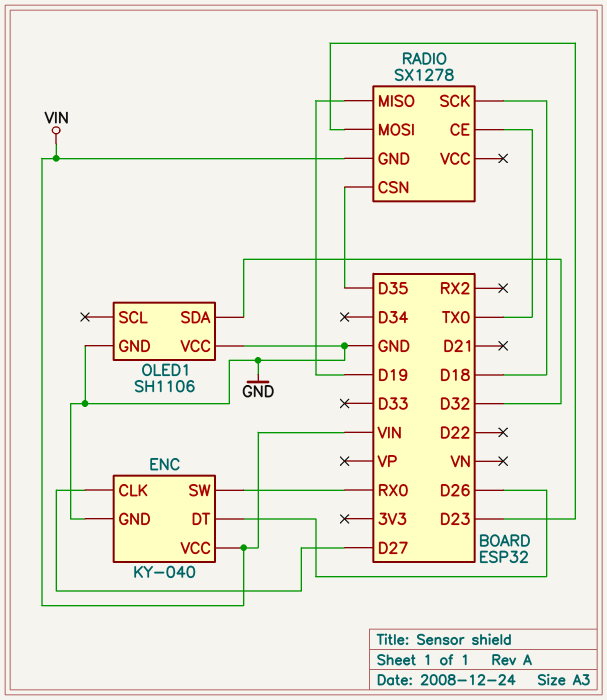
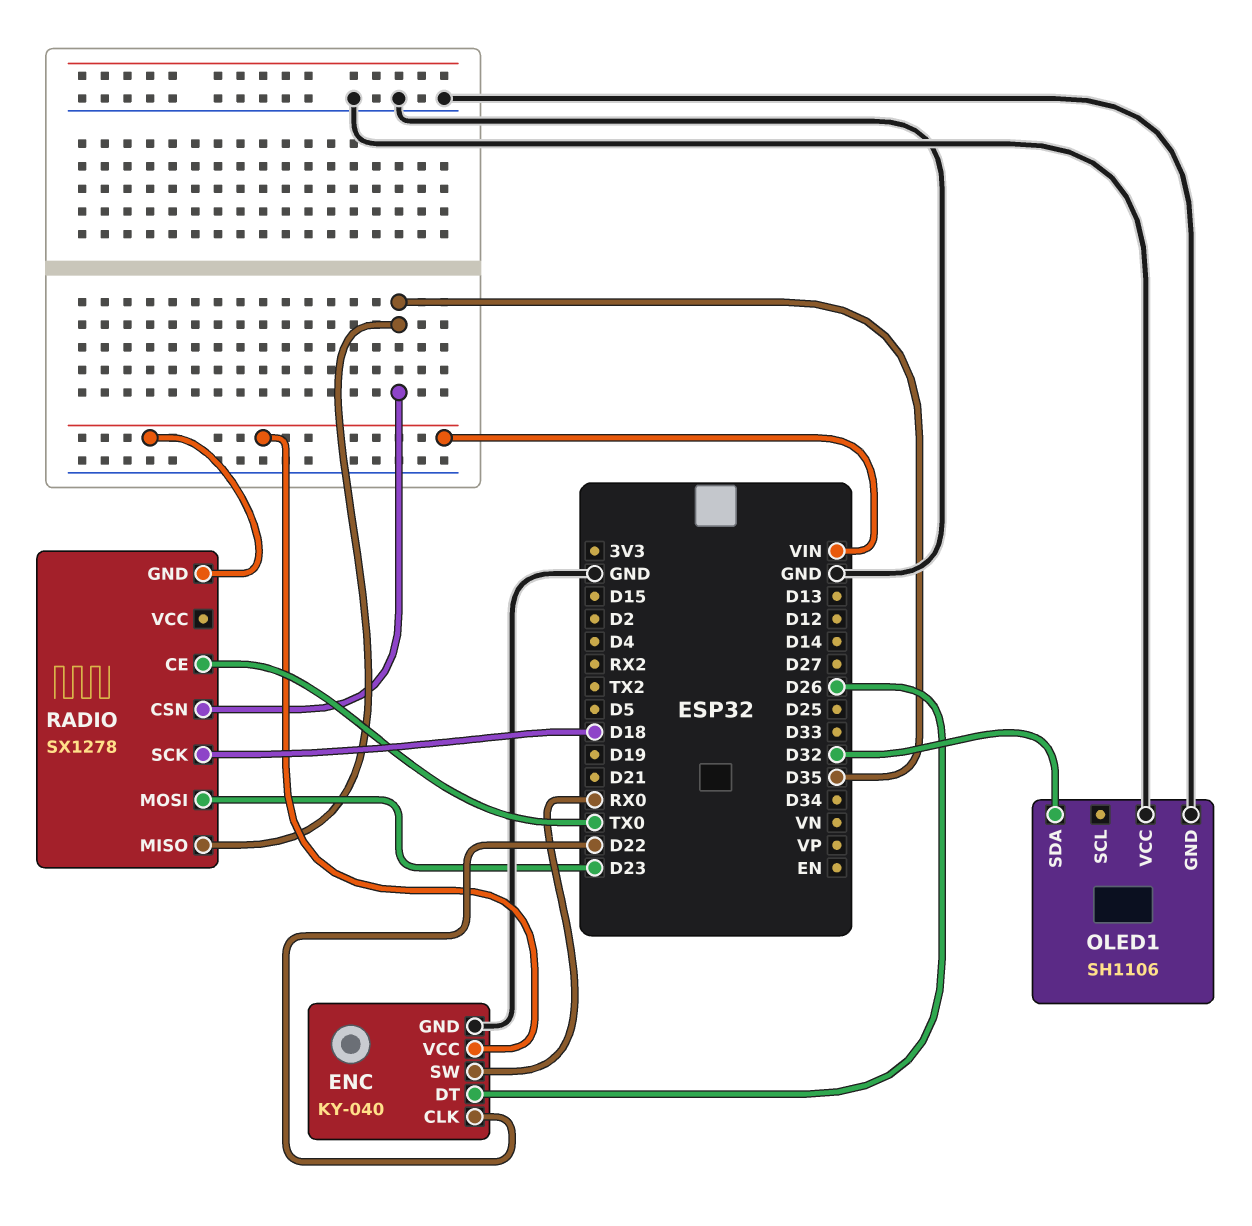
ENC pin CLK: D27 -> D22
RADIO pin MISO: D19 -> D35

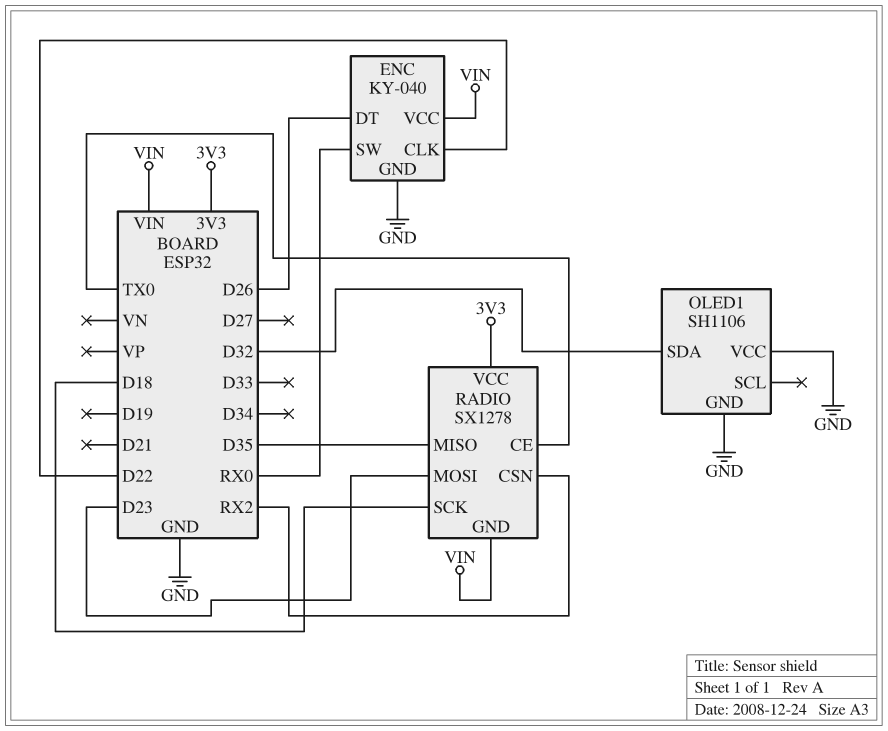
RADIO pin CSN: D35 -> RX2
RADIO pin VCC: none -> 3V3

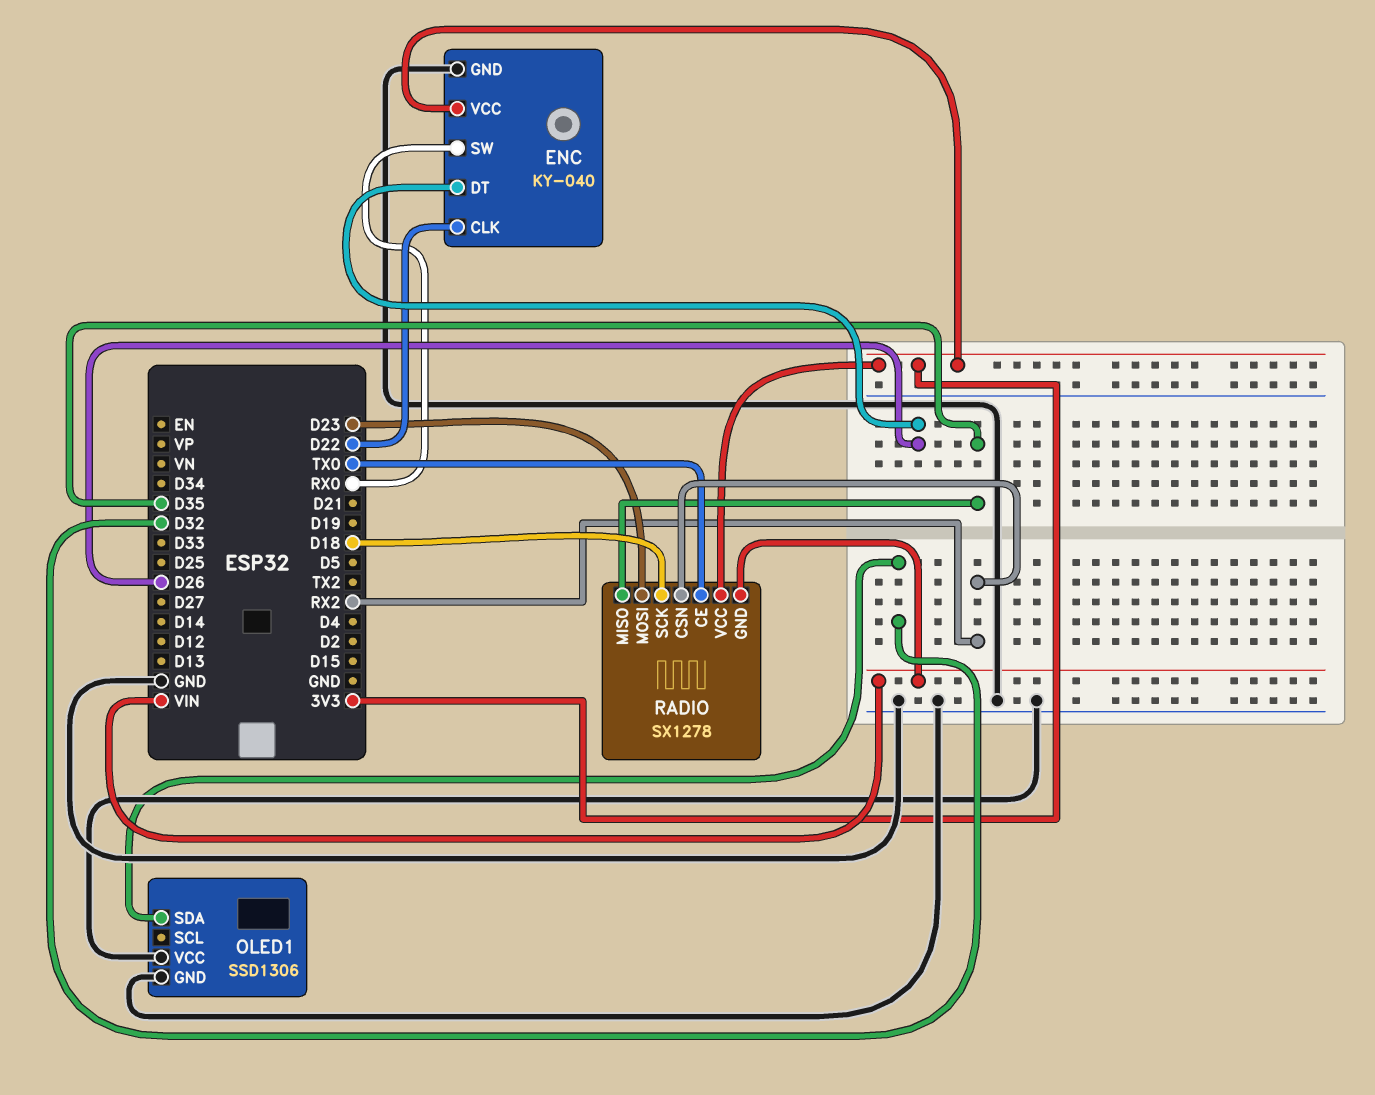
ENC pin VCC: VIN -> 3V3
OLED1: SH1106 -> SSD1306

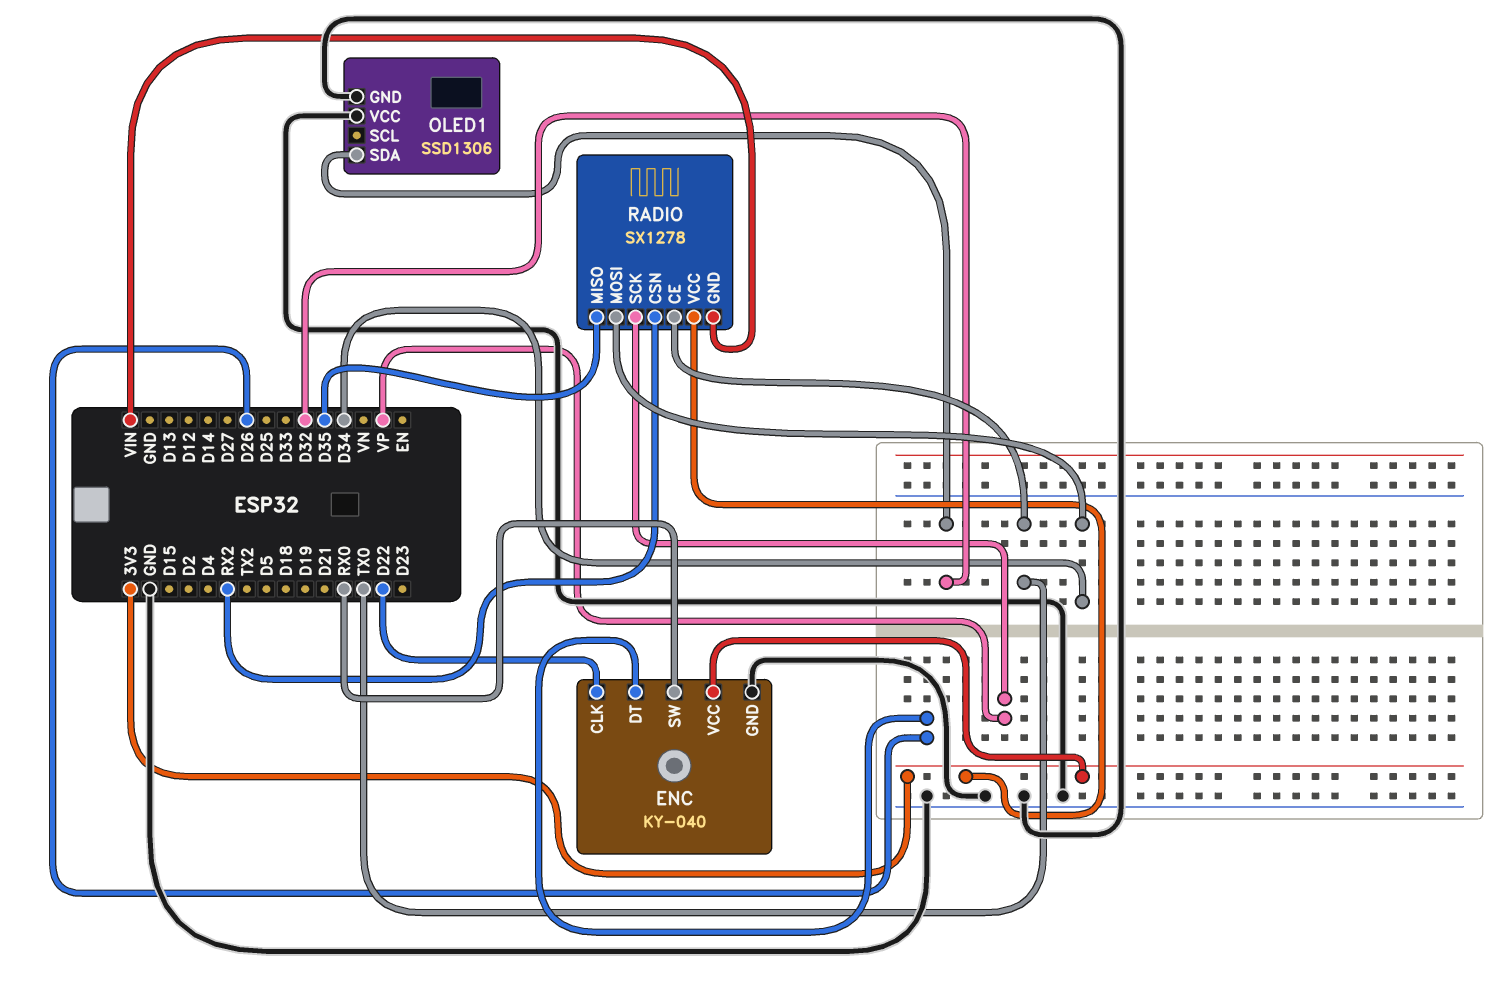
RADIO pin MOSI: D23 -> D34
RADIO pin SCK: D18 -> VP

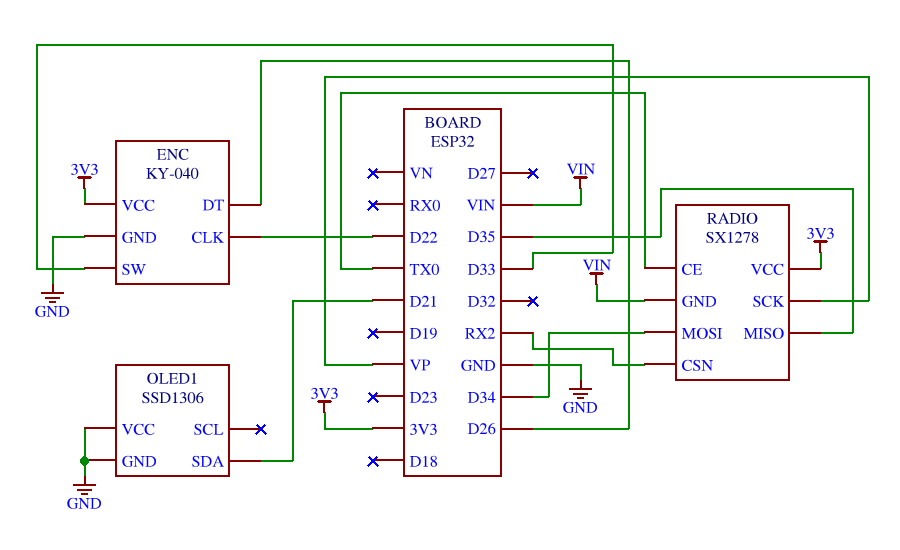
ENC pin SW: RX0 -> D33
OLED1 pin SDA: D32 -> D21

